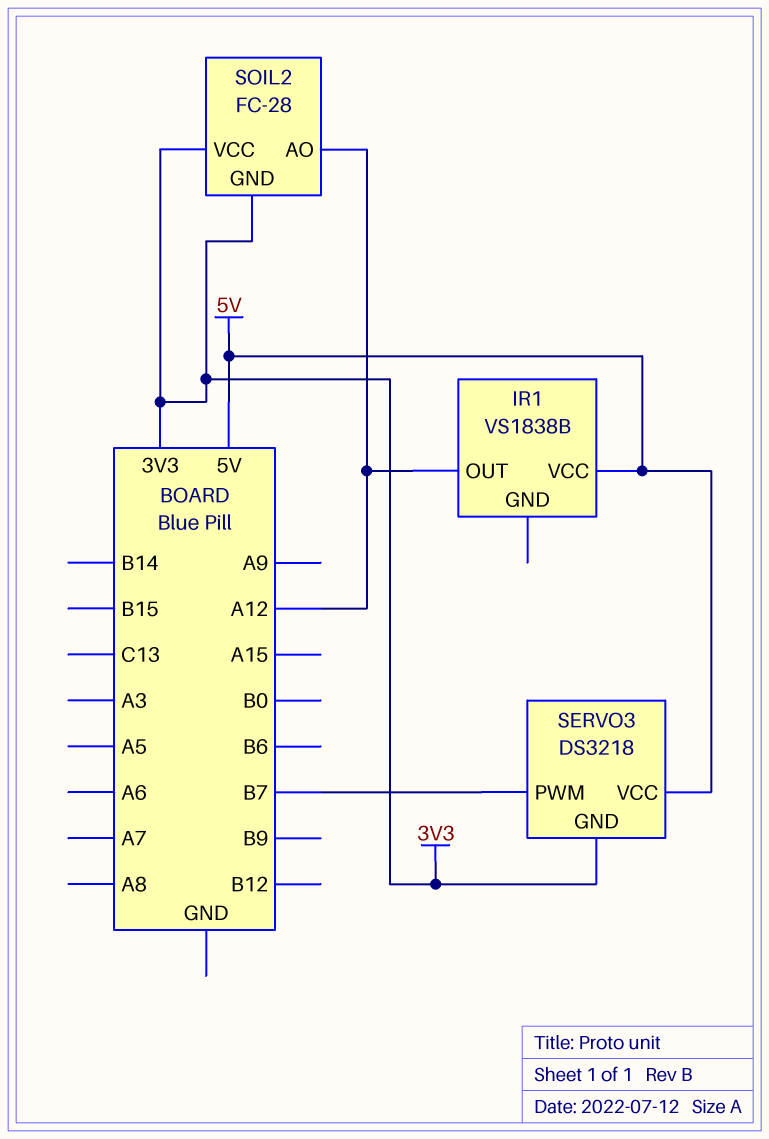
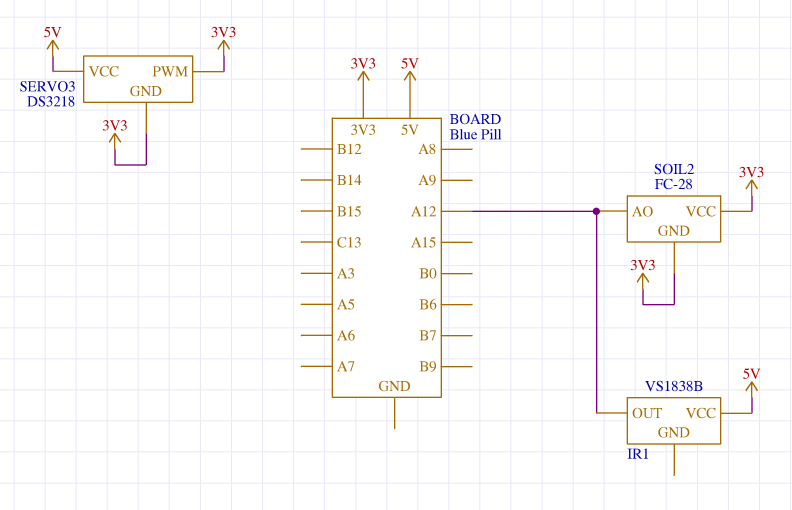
SERVO3 pin PWM: B7 -> 3V3

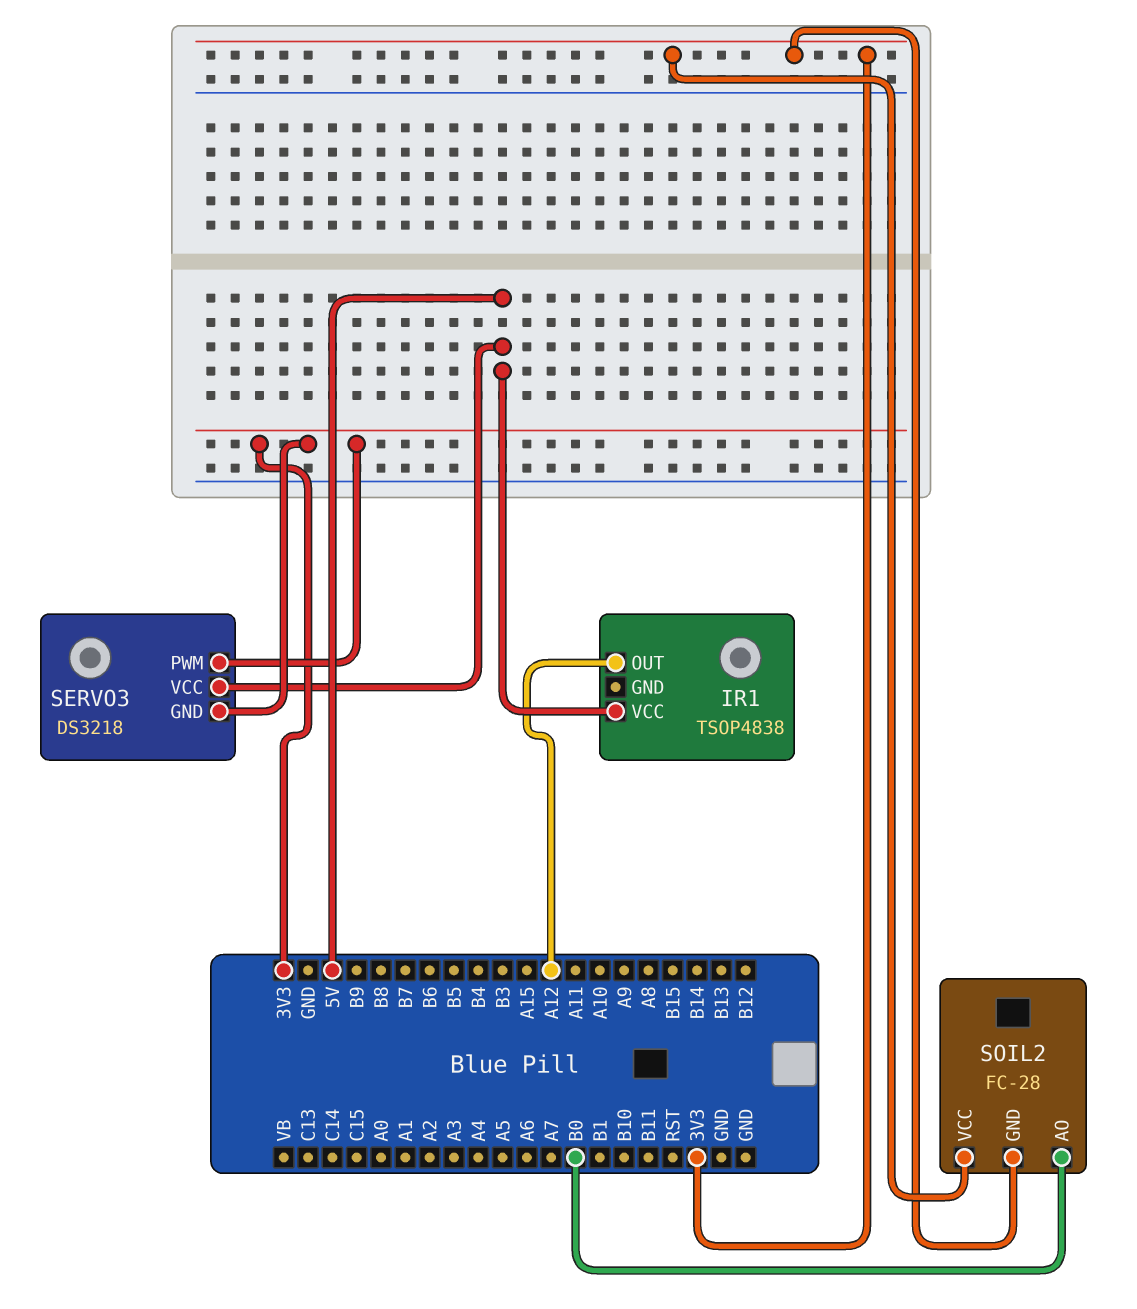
IR1: VS1838B -> TSOP4838
SOIL2 pin AO: A12 -> B0

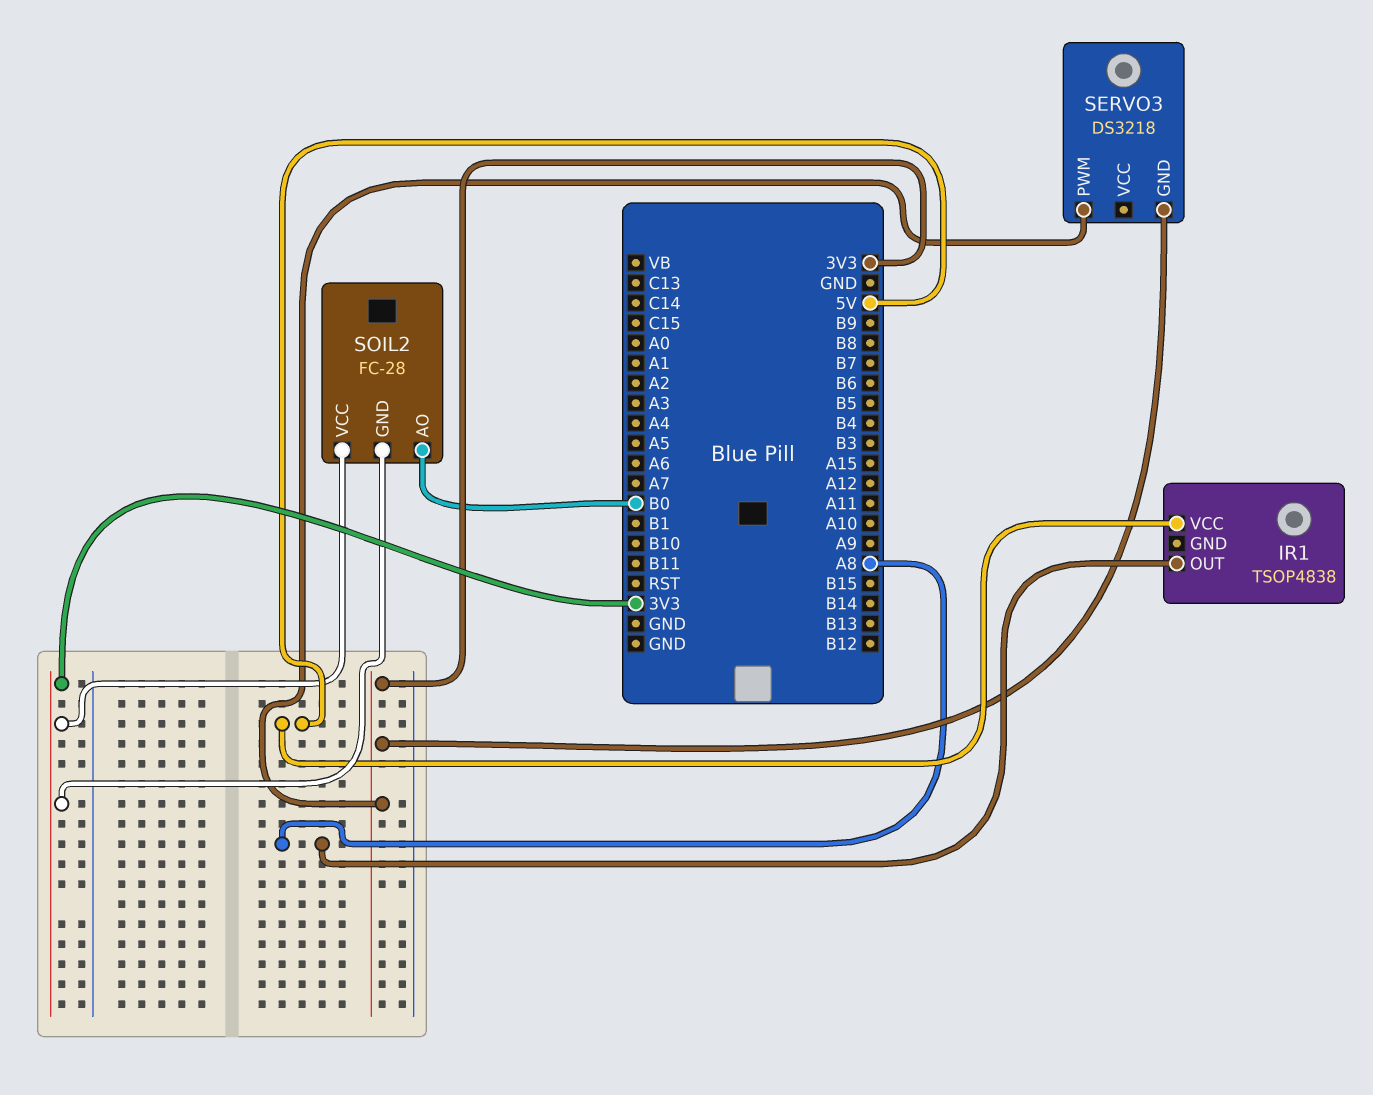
IR1 pin OUT: A12 -> A8
SERVO3 pin VCC: 5V -> none

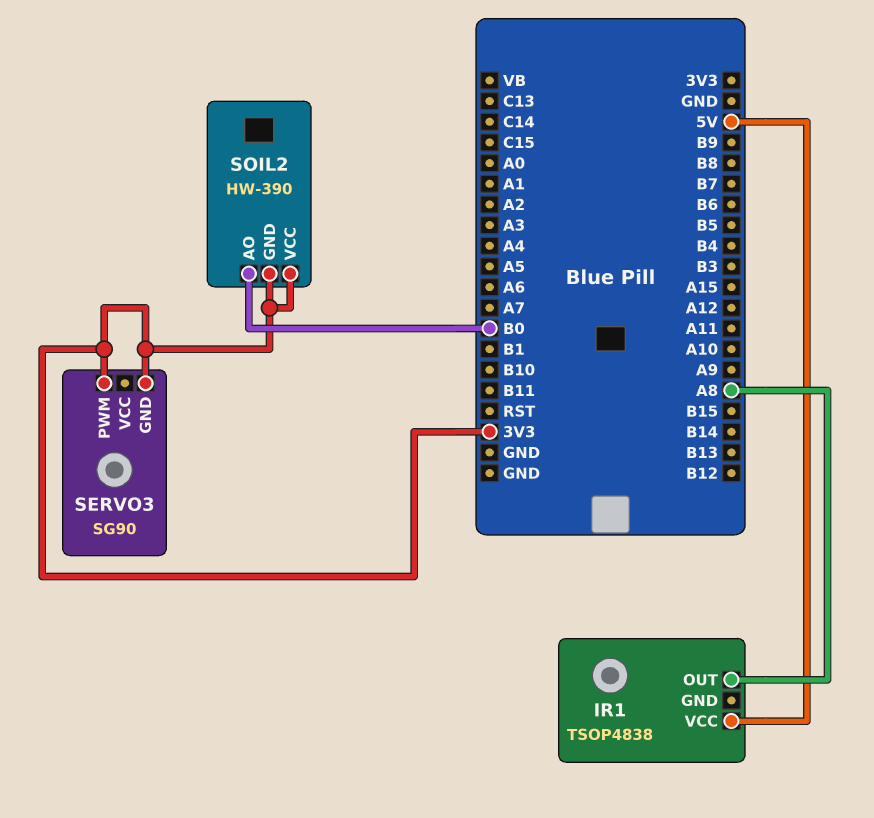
SERVO3: DS3218 -> SG90
SOIL2: FC-28 -> HW-390

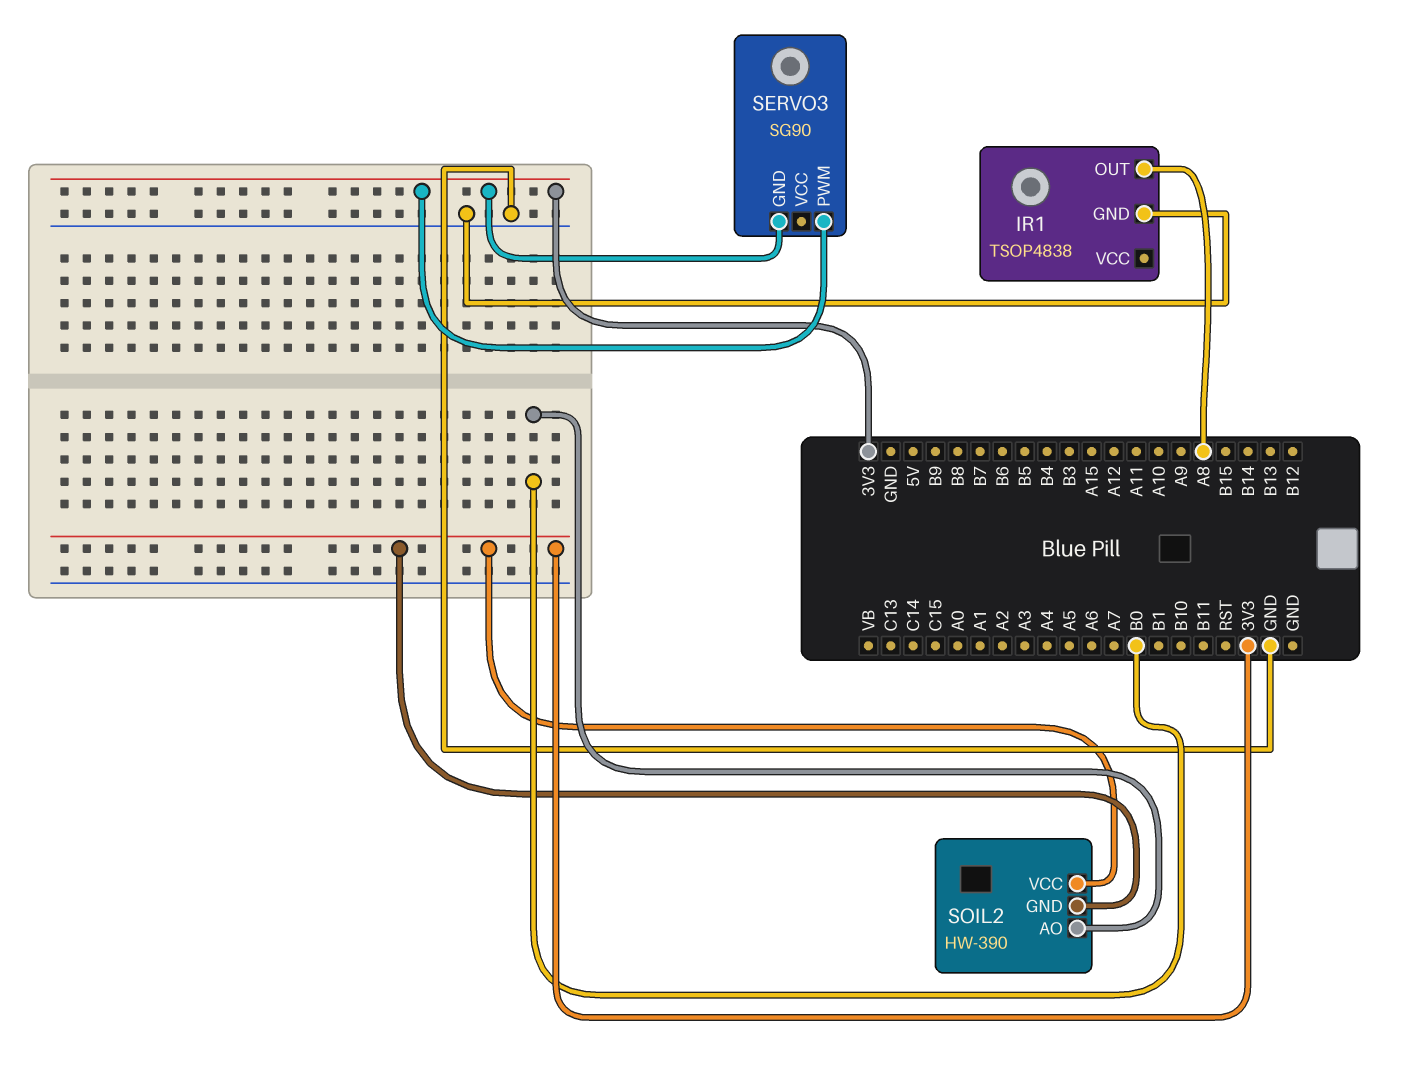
IR1 pin GND: none -> GND
IR1 pin VCC: 5V -> none

